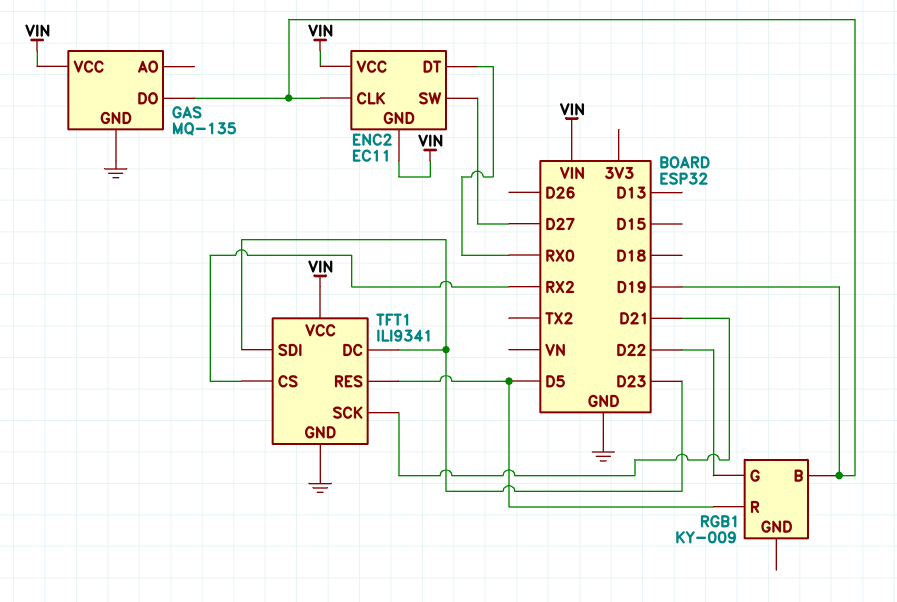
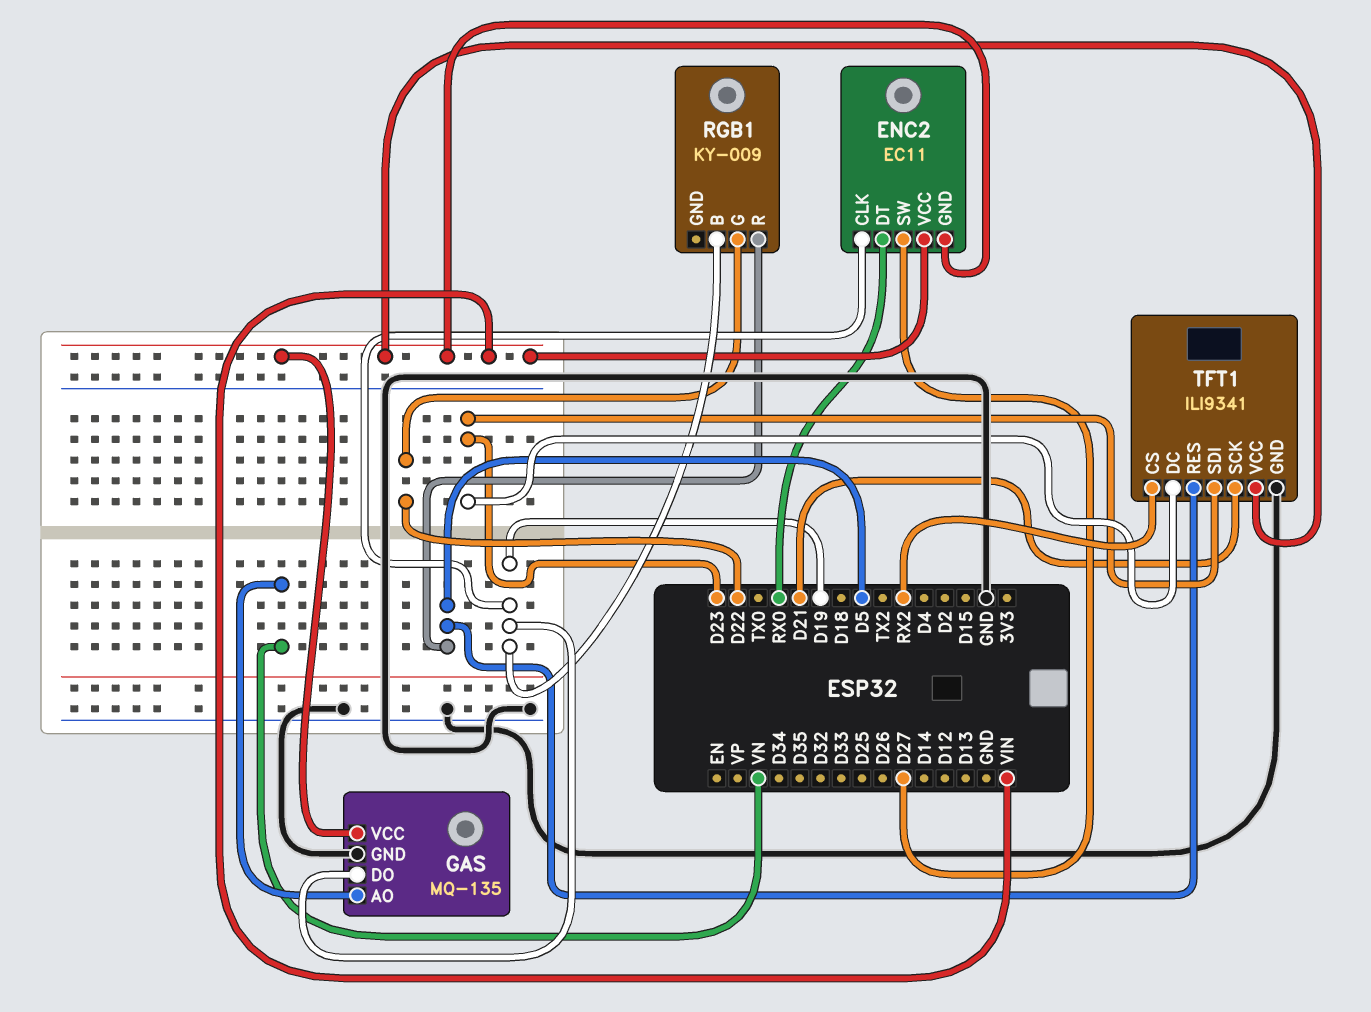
GAS pin AO: none -> VN

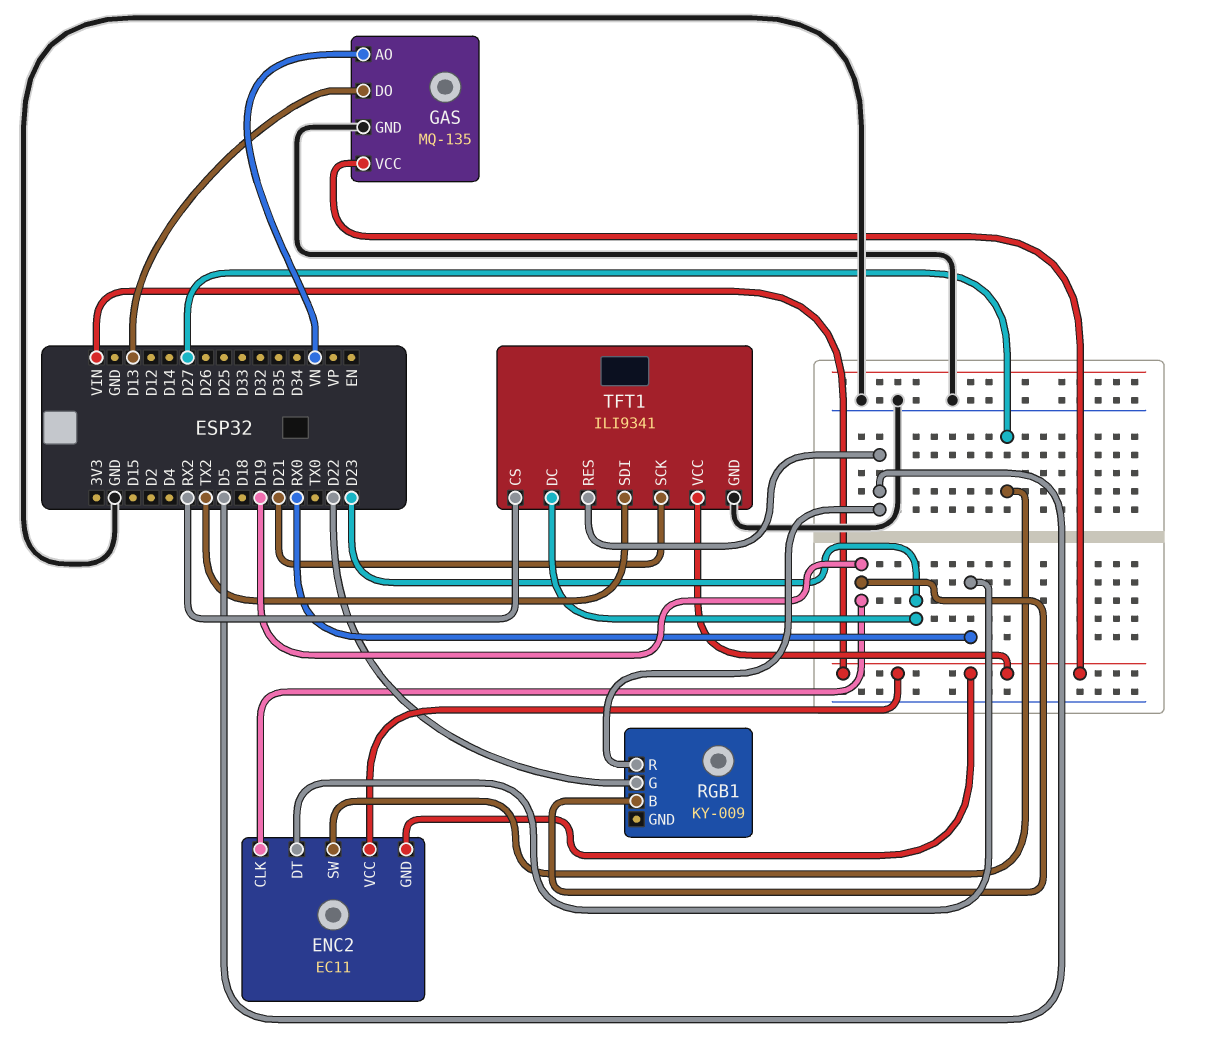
GAS pin DO: D19 -> D13
TFT1 pin SDI: D23 -> TX2

